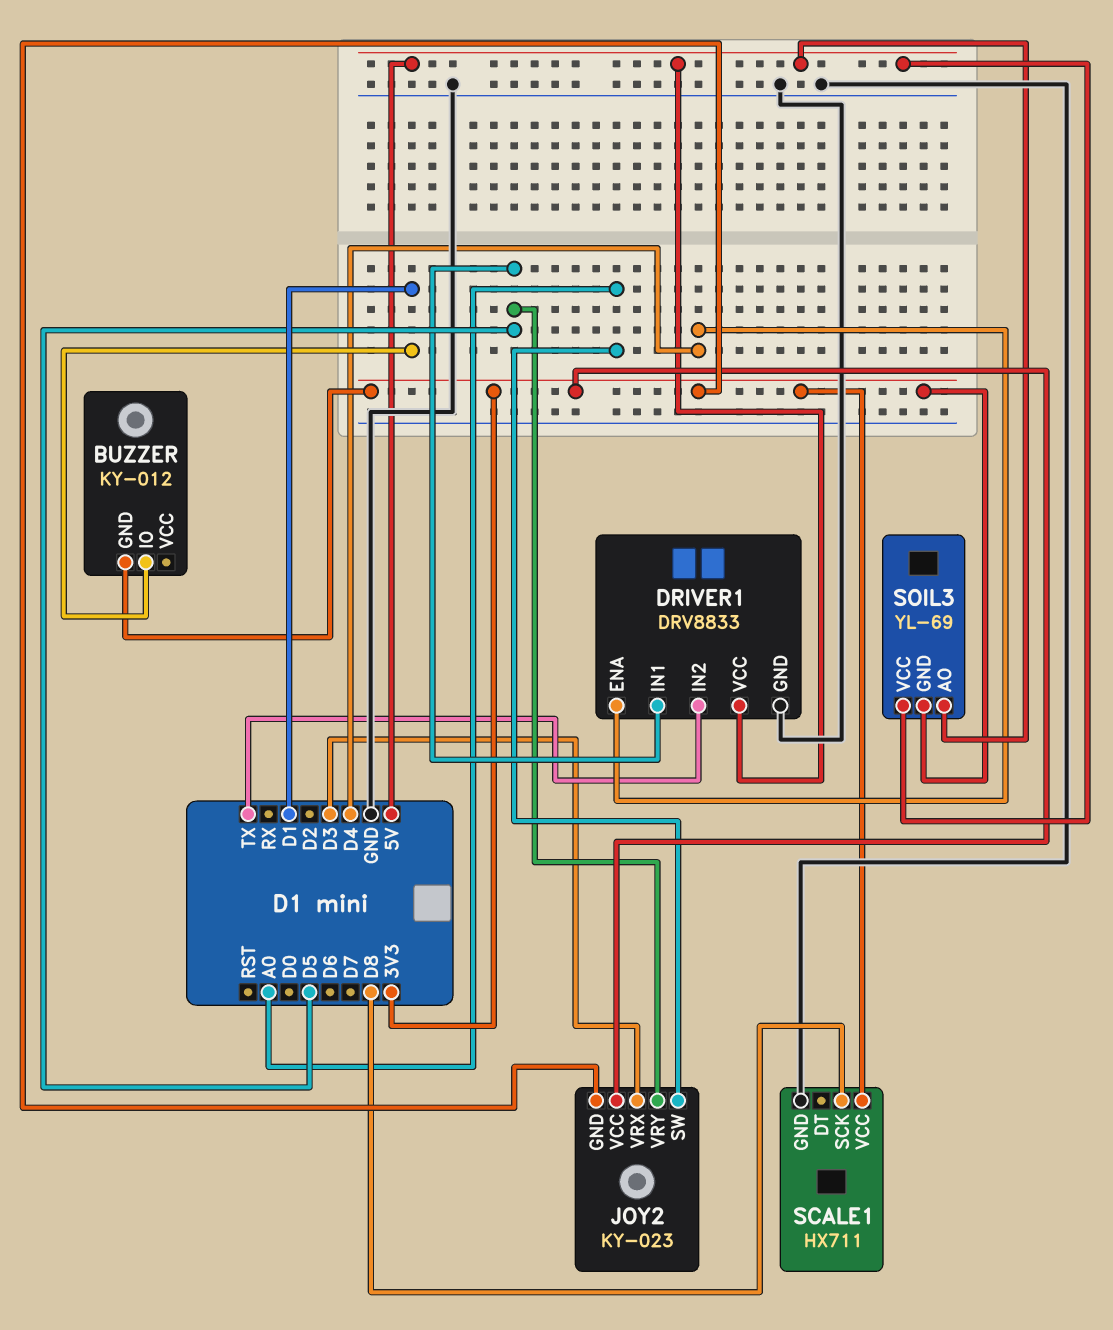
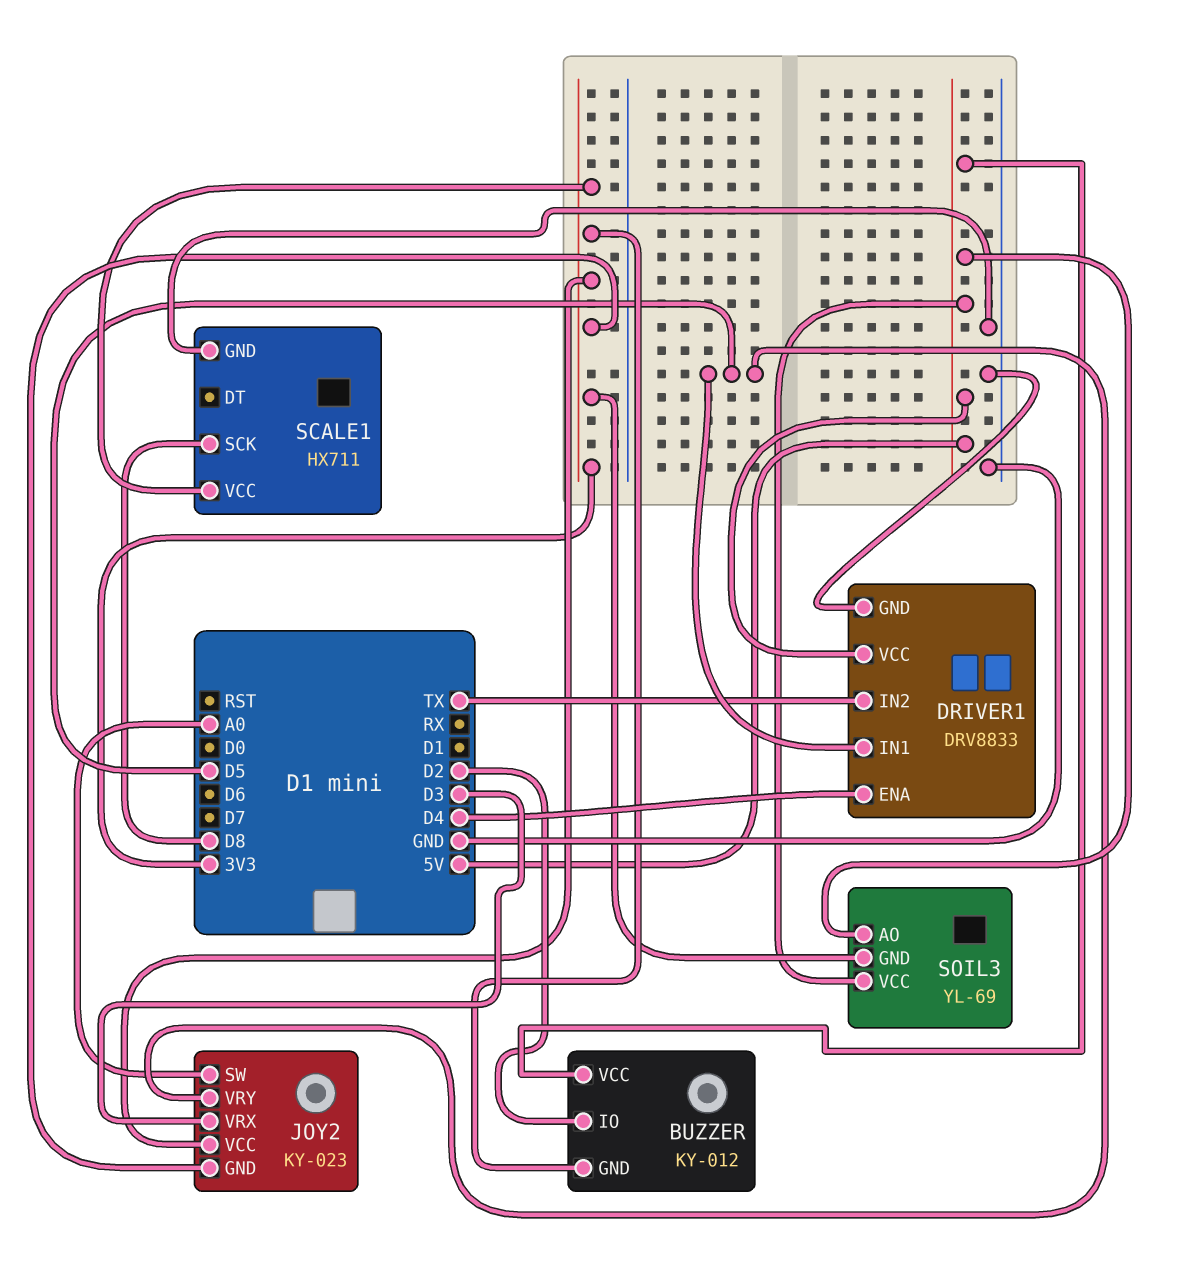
BUZZER pin IO: D1 -> D2
BUZZER pin VCC: none -> 5V

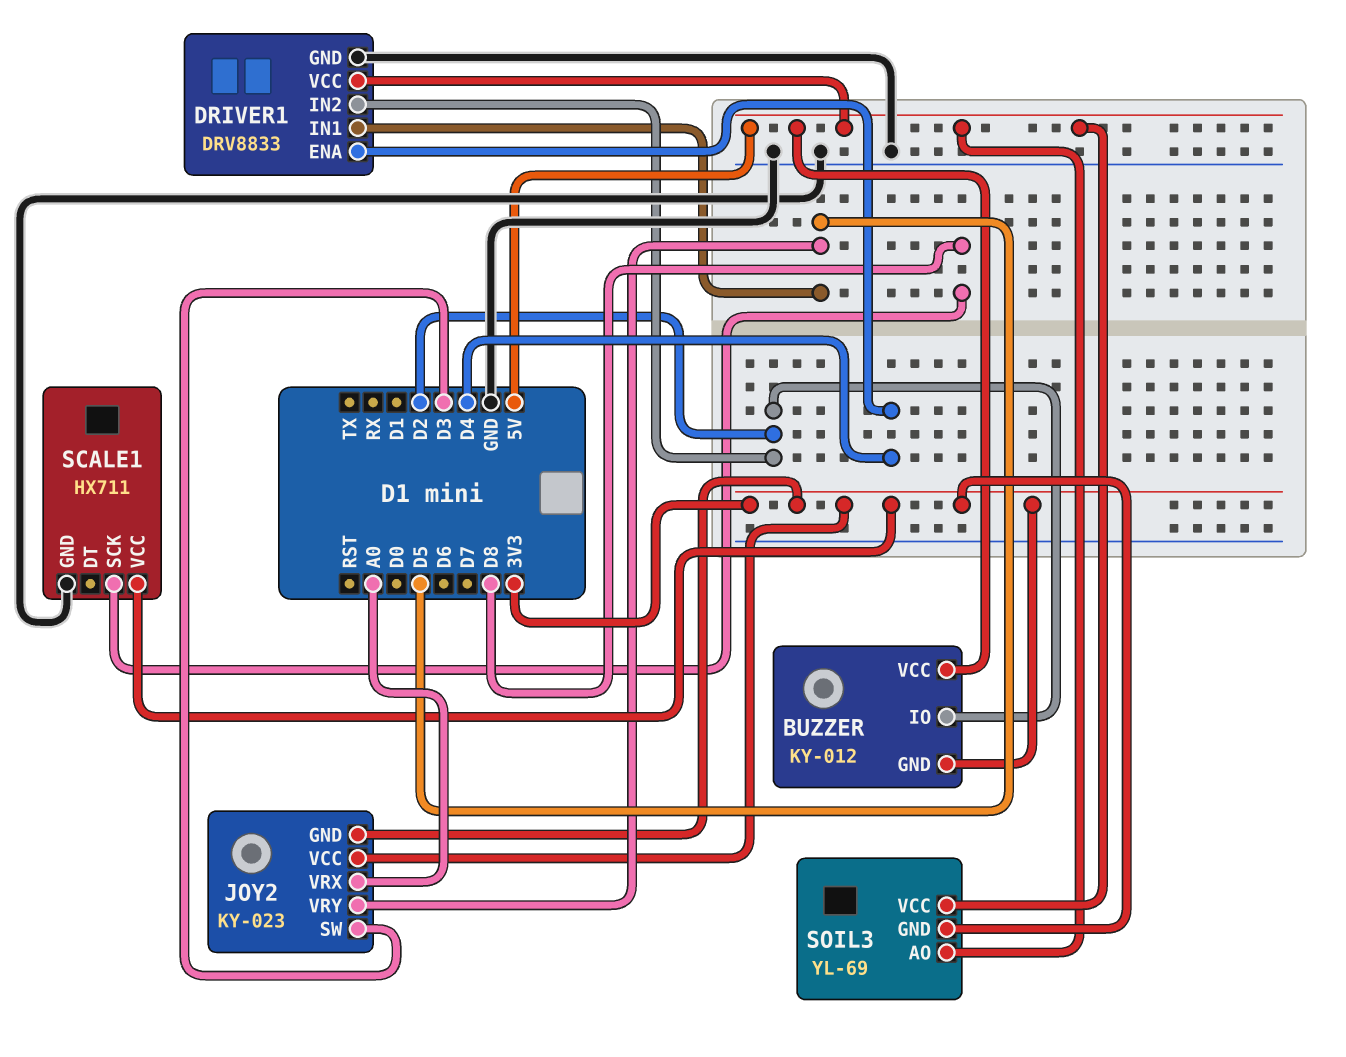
DRIVER1 pin IN2: TX -> D2
JOY2 pin SW: A0 -> D3
JOY2 pin VRX: D3 -> A0

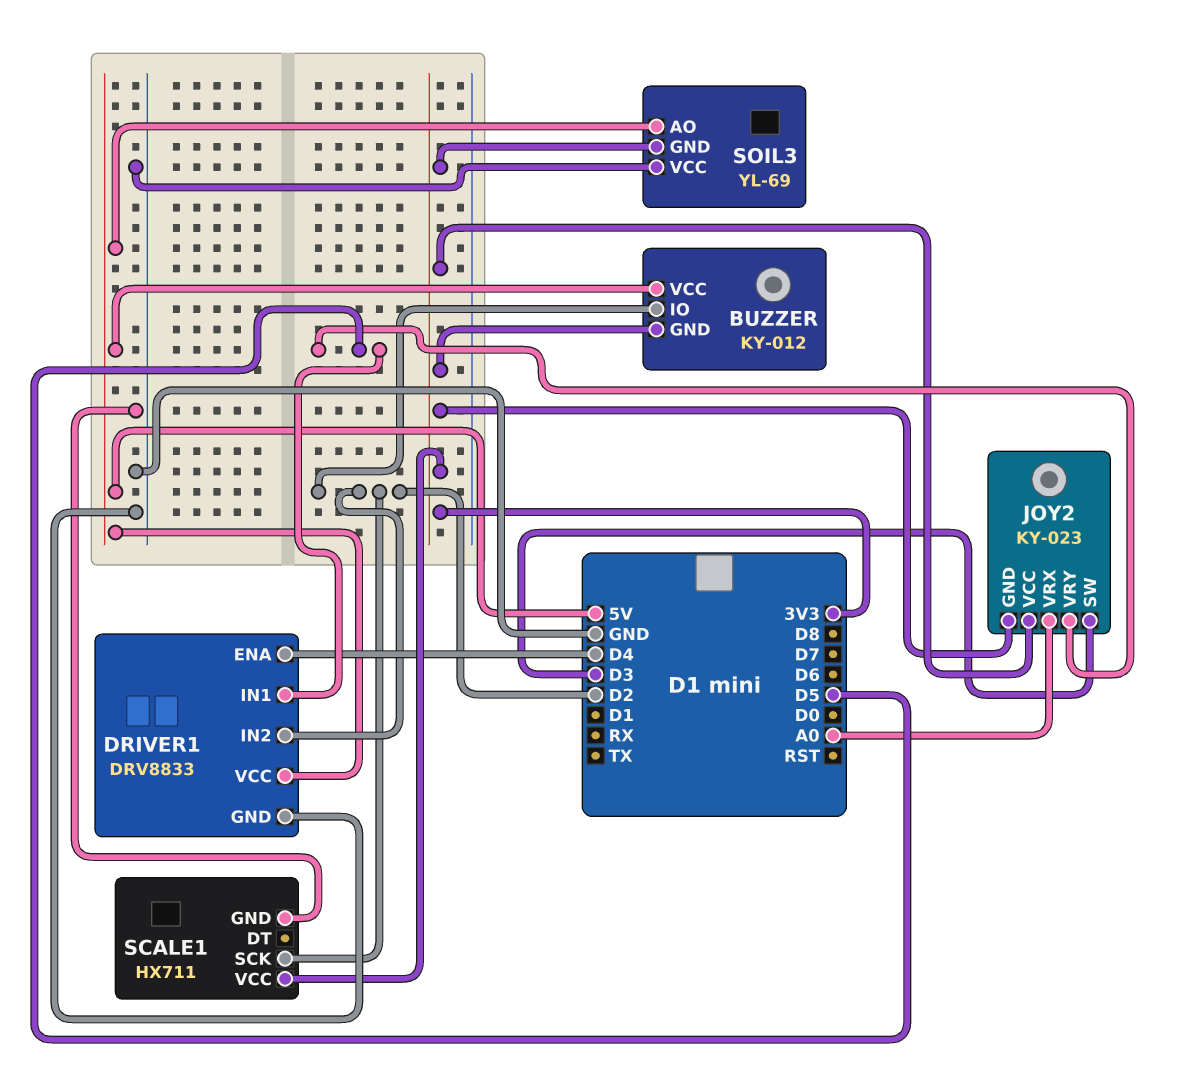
SCALE1 pin SCK: D8 -> D2
SOIL3 pin VCC: 5V -> GND

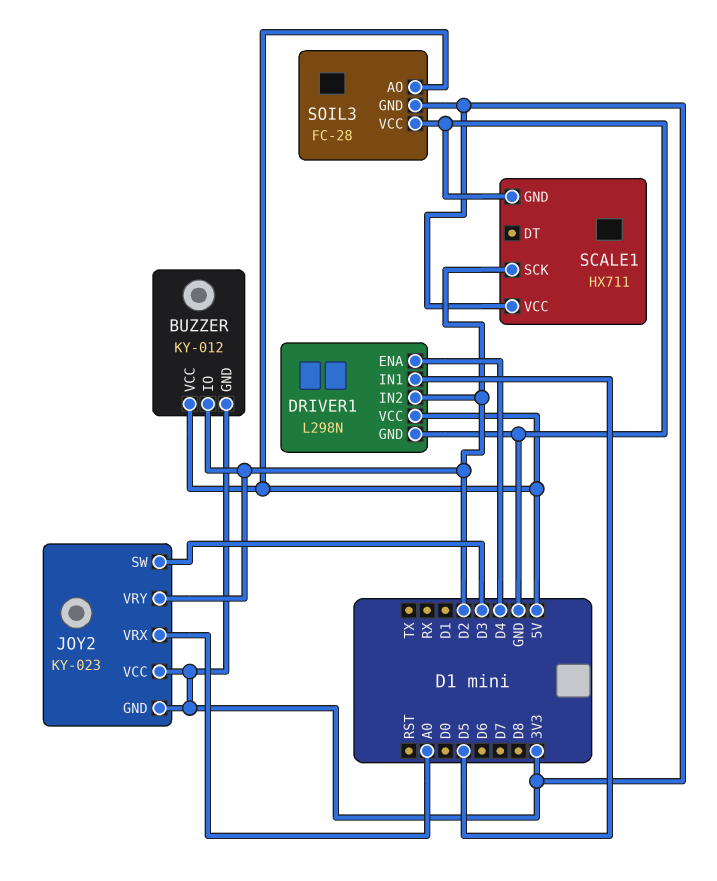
DRIVER1: DRV8833 -> L298N
JOY2 pin VRY: D5 -> D2
SOIL3: YL-69 -> FC-28

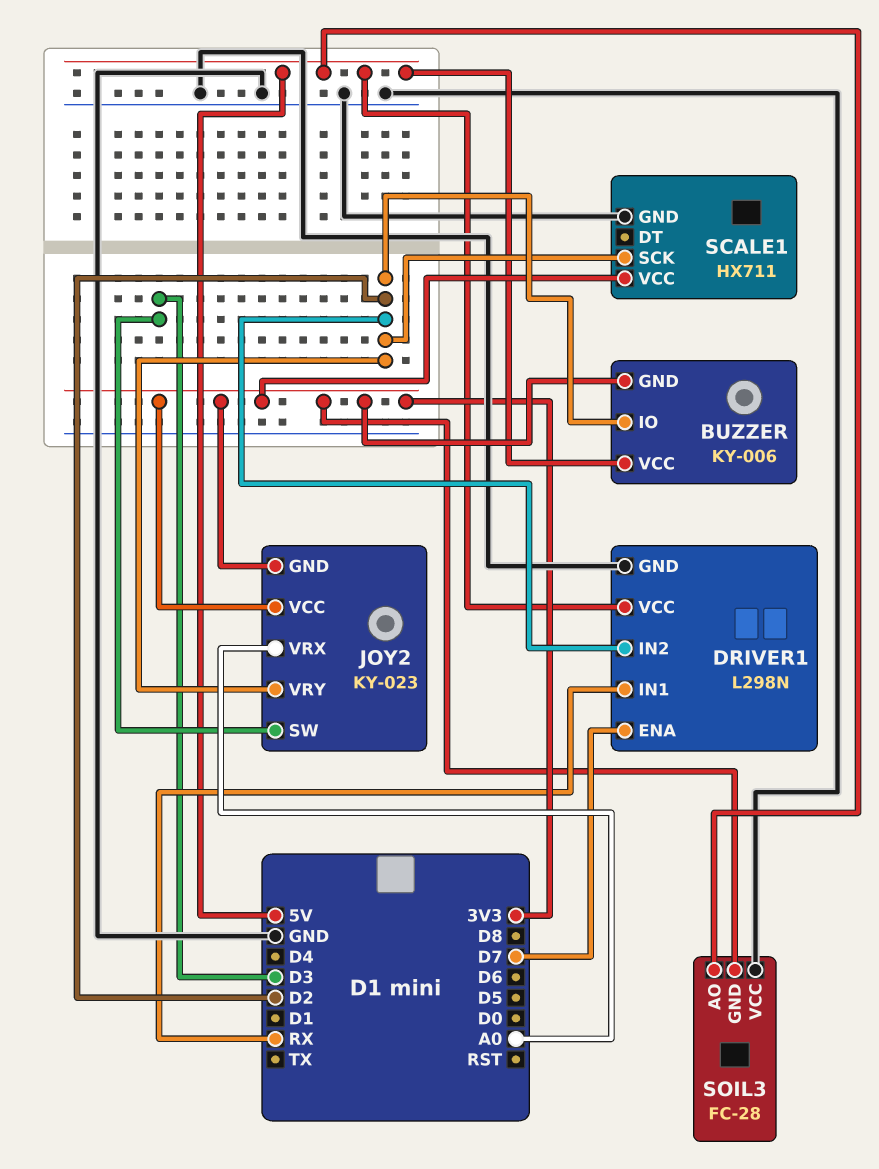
BUZZER: KY-012 -> KY-006
DRIVER1 pin ENA: D4 -> D7
DRIVER1 pin IN1: D5 -> RX

